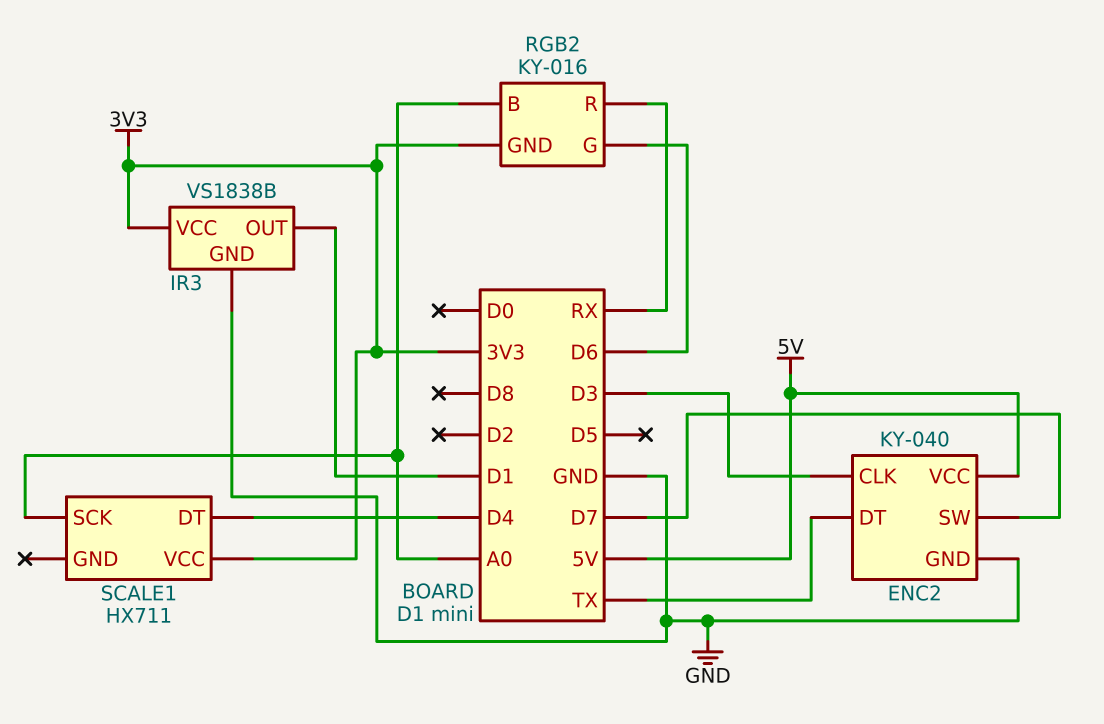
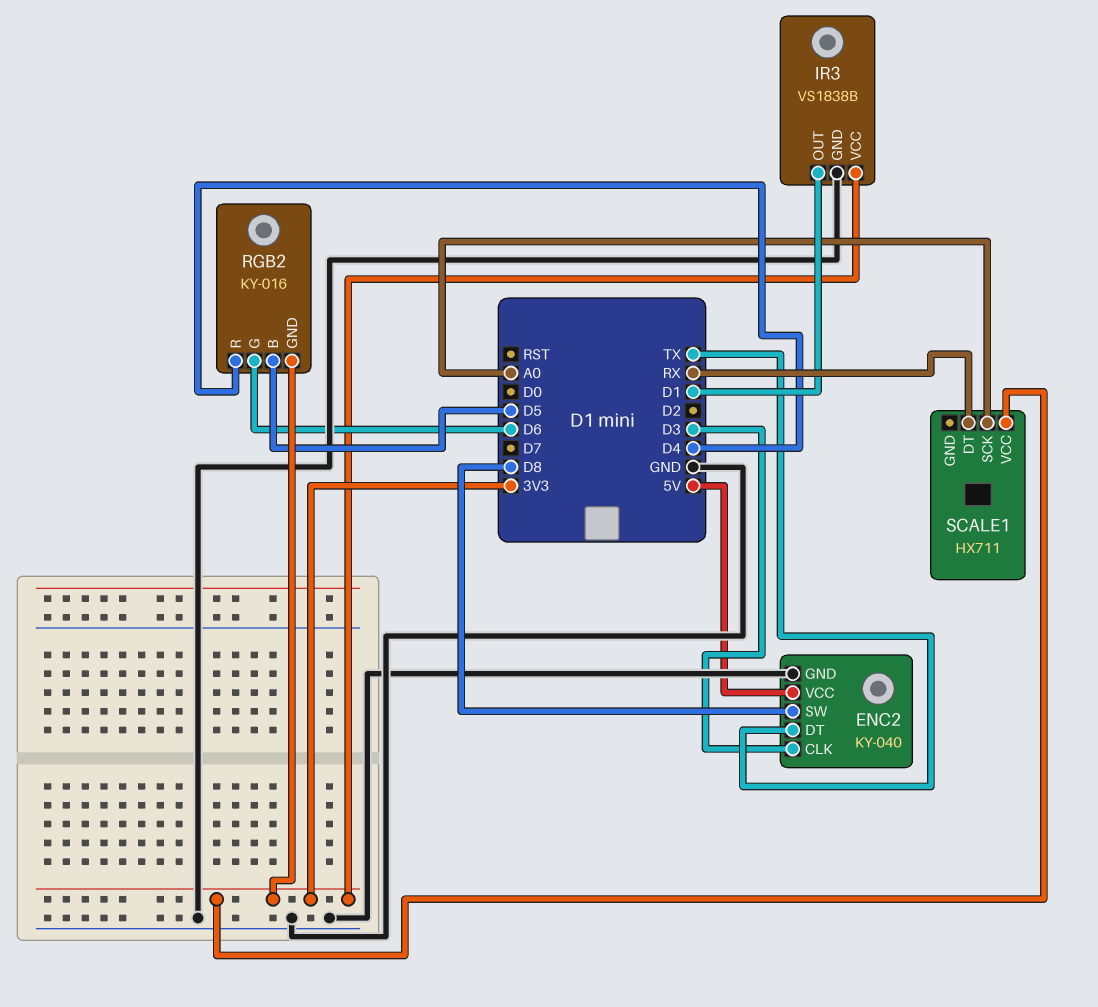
ENC2 pin SW: D7 -> D8
RGB2 pin B: A0 -> D5
RGB2 pin R: RX -> D4
SCALE1 pin DT: D4 -> RX

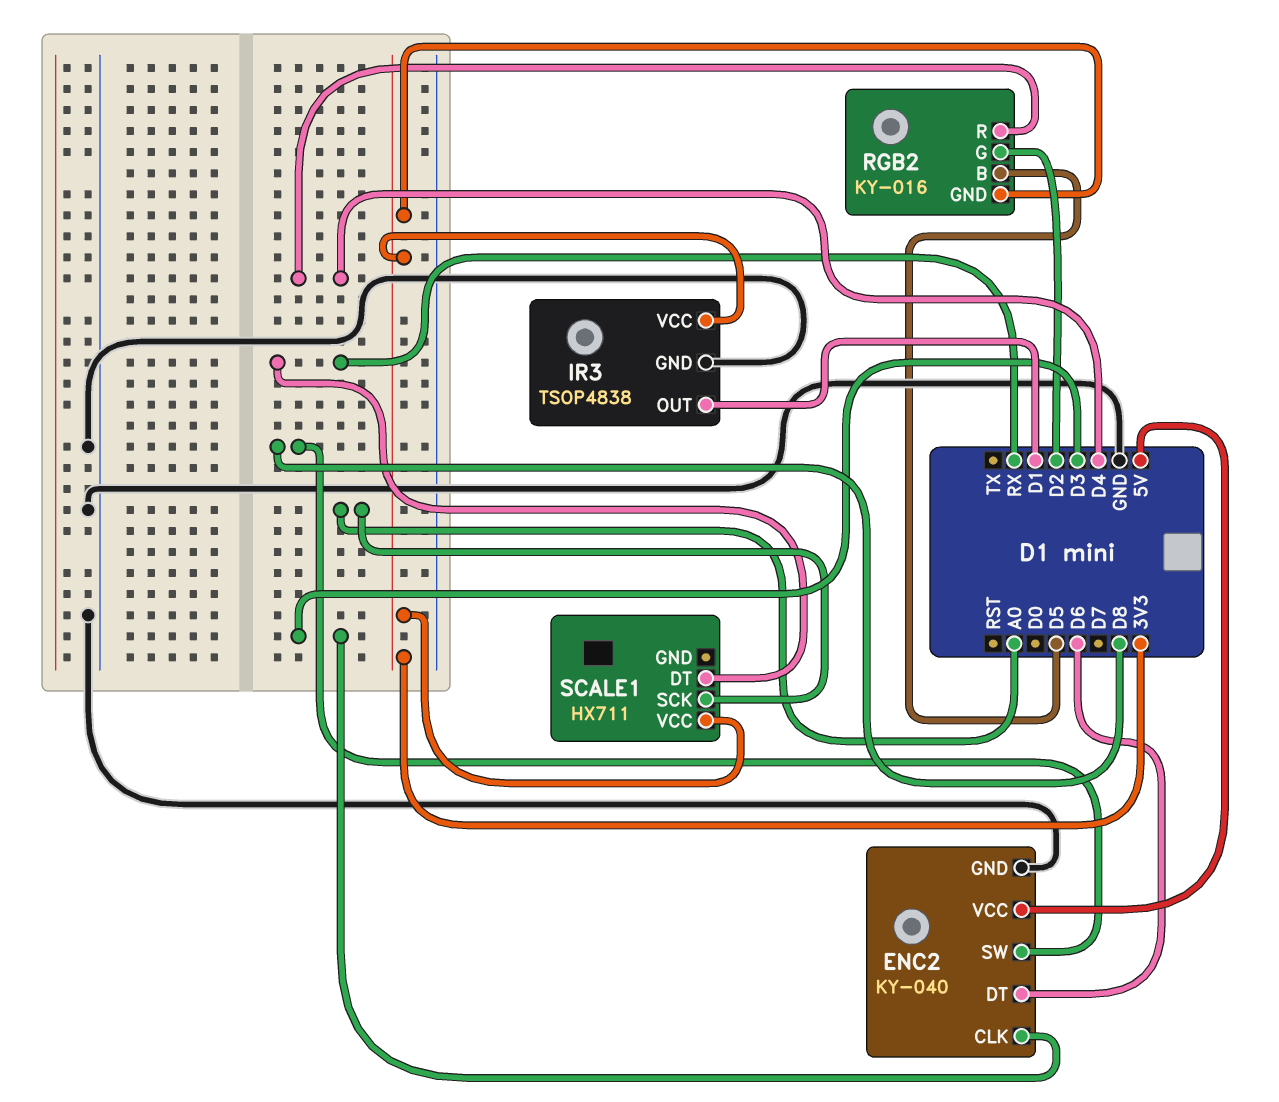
ENC2 pin DT: TX -> D6
IR3: VS1838B -> TSOP4838
RGB2 pin G: D6 -> D2

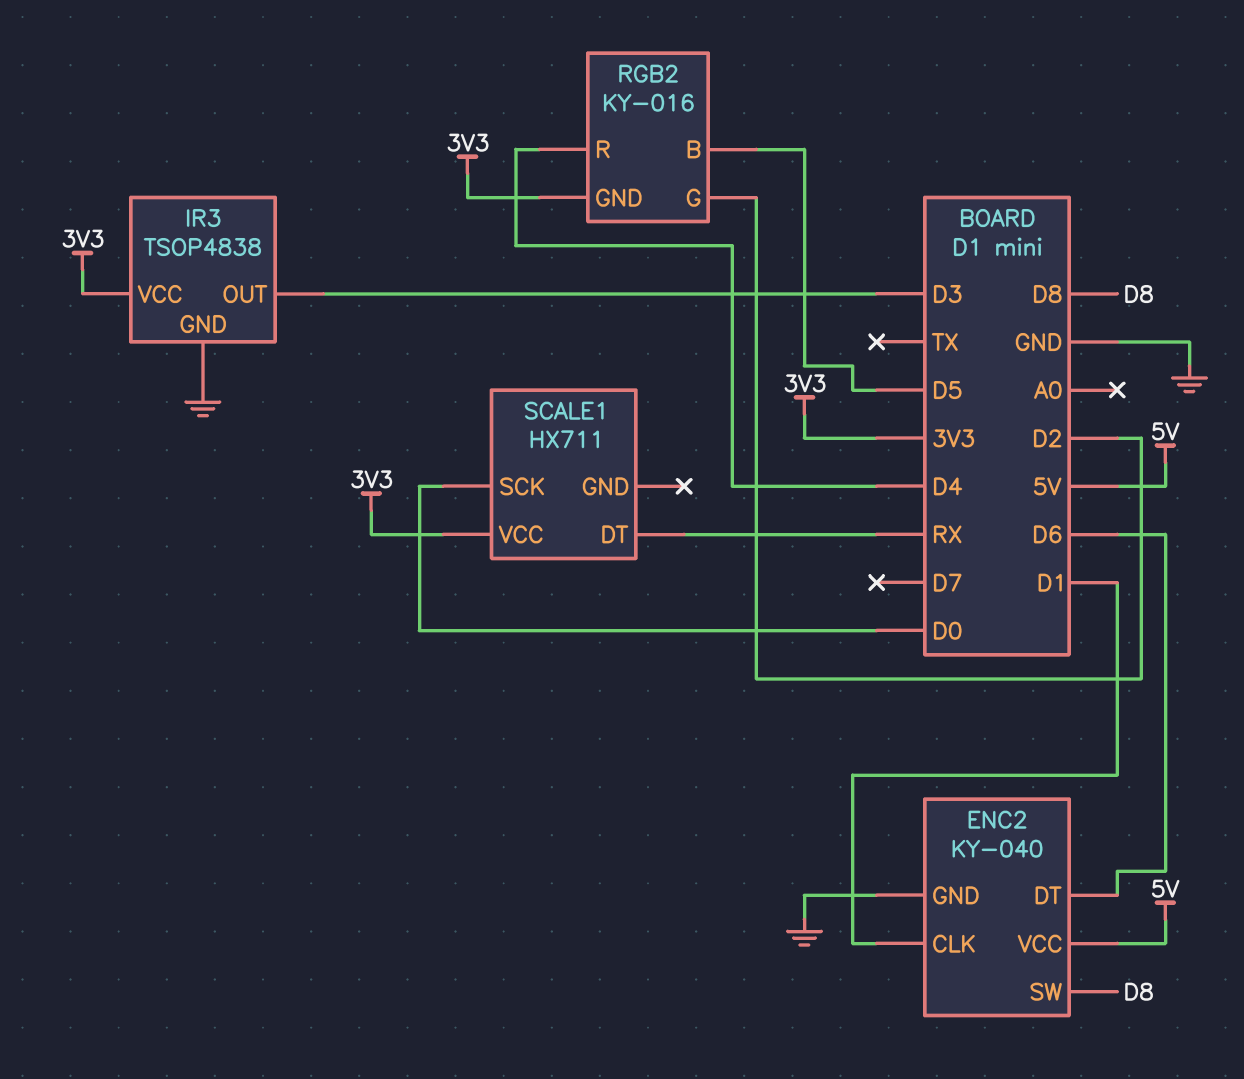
ENC2 pin CLK: D3 -> D1
IR3 pin OUT: D1 -> D3
SCALE1 pin SCK: A0 -> D0

